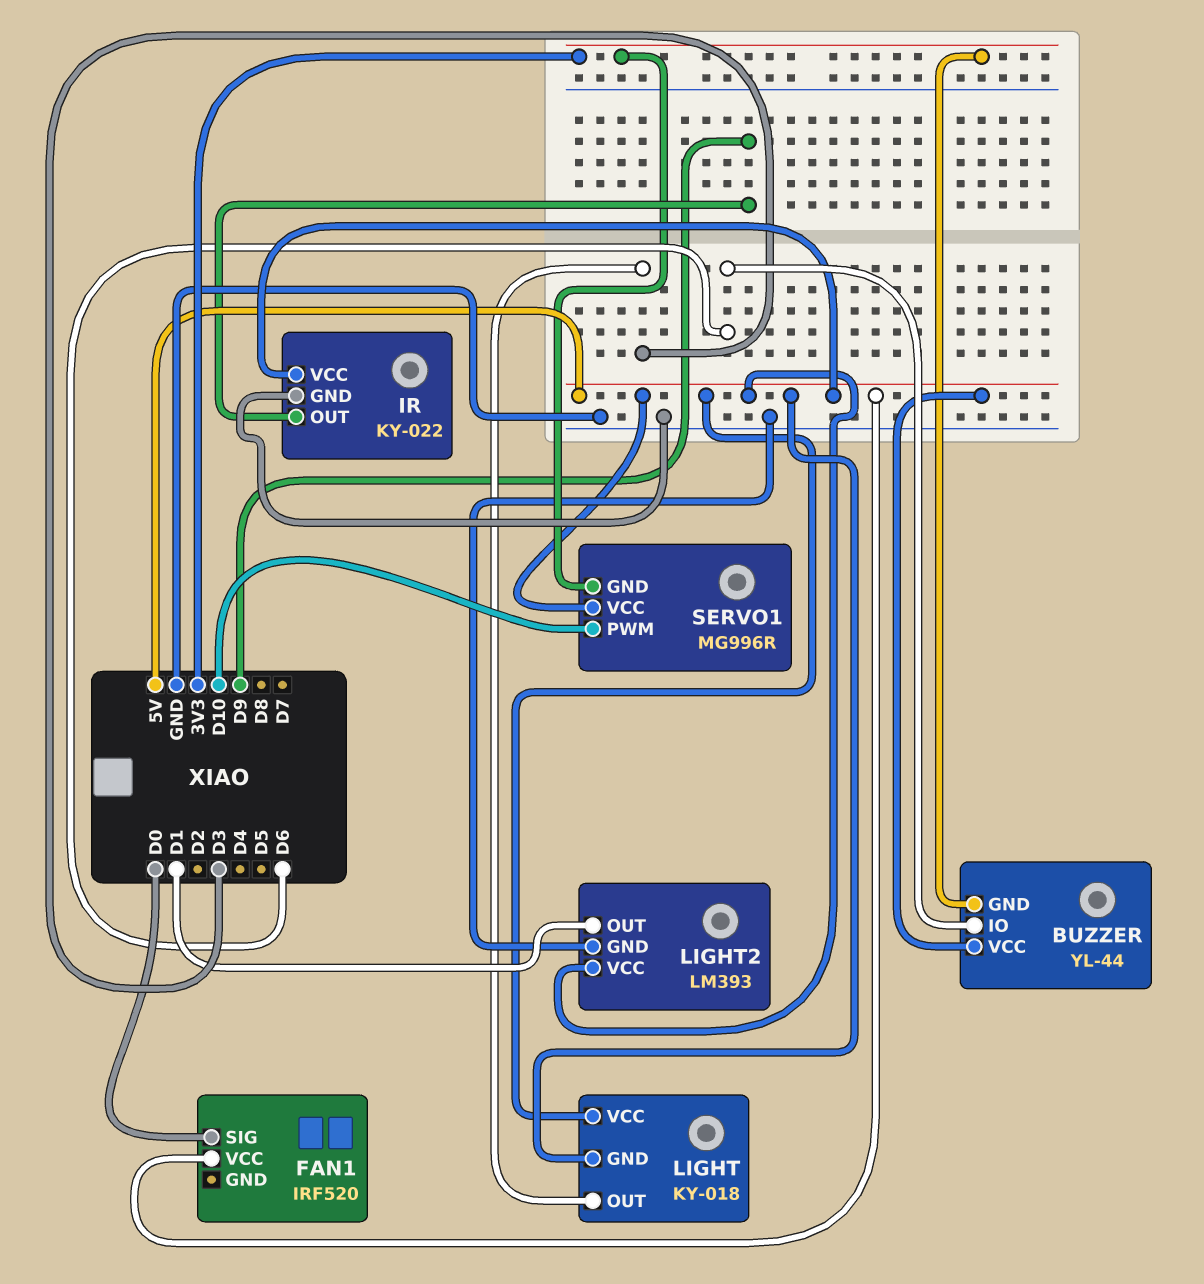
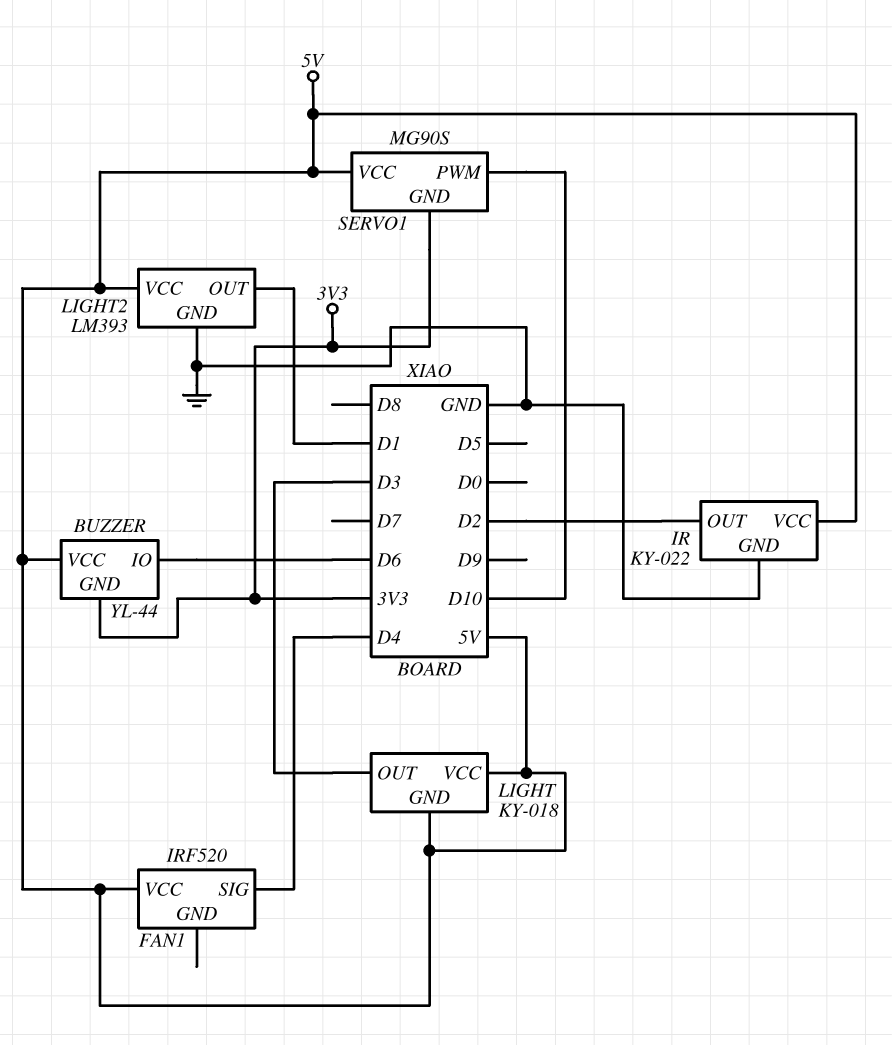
FAN1 pin SIG: D0 -> D4
IR pin OUT: D9 -> D2
SERVO1: MG996R -> MG90S

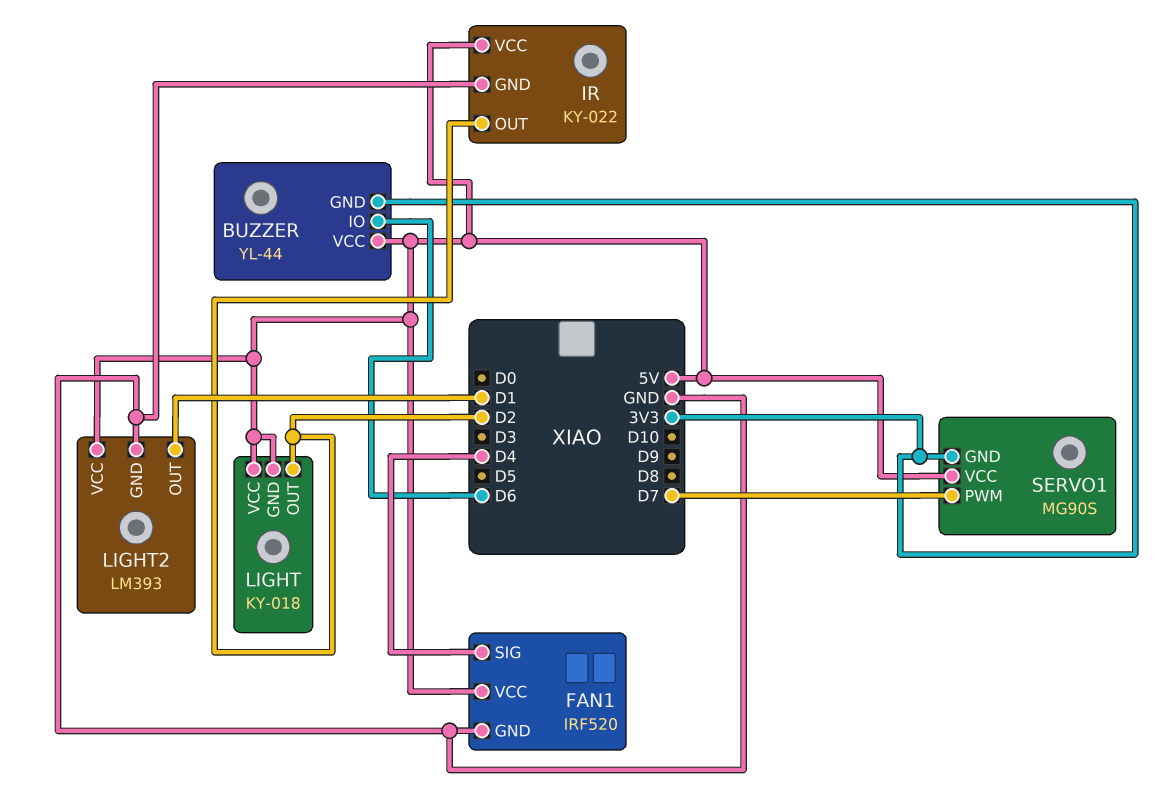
FAN1 pin GND: none -> GND
LIGHT pin OUT: D3 -> D2
SERVO1 pin PWM: D10 -> D7

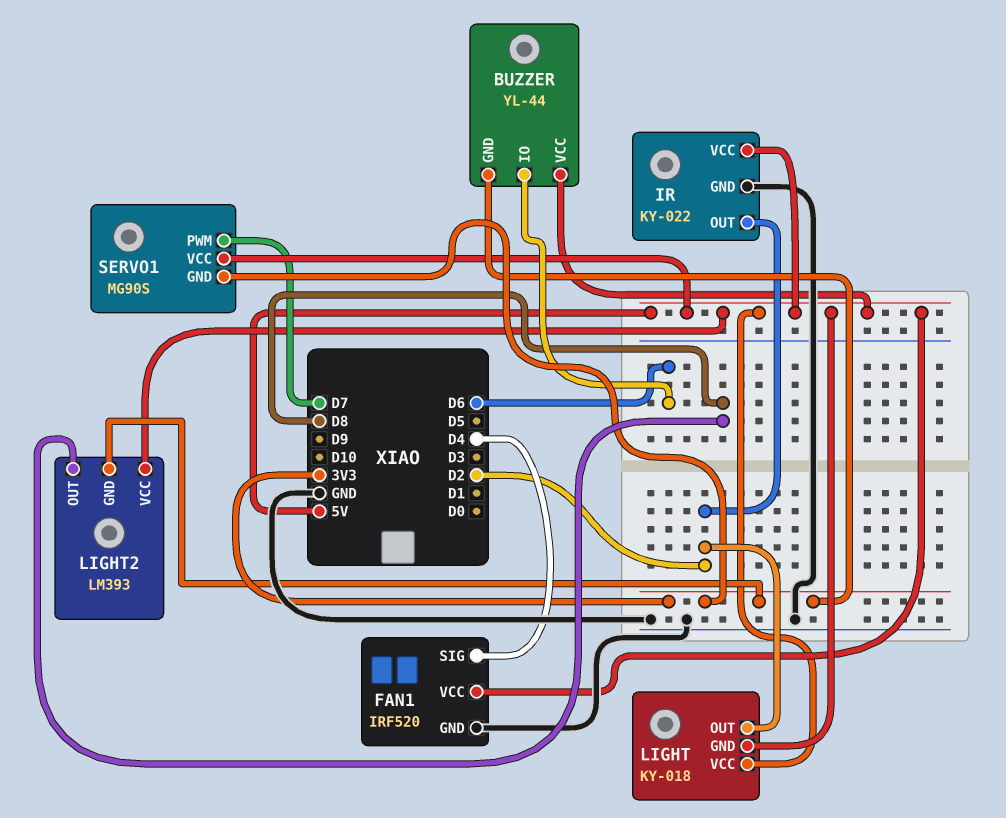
LIGHT2 pin GND: GND -> 3V3
LIGHT2 pin OUT: D1 -> D8

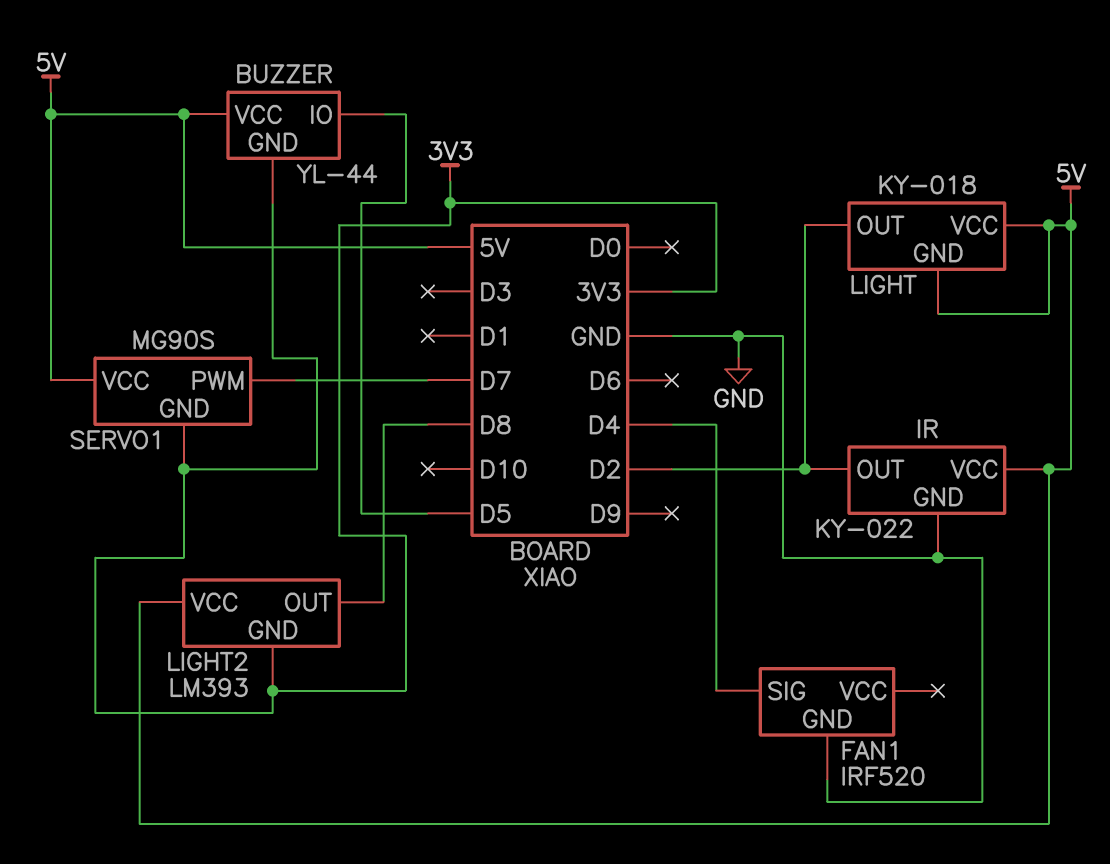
BUZZER pin IO: D6 -> D5
FAN1 pin VCC: 5V -> none

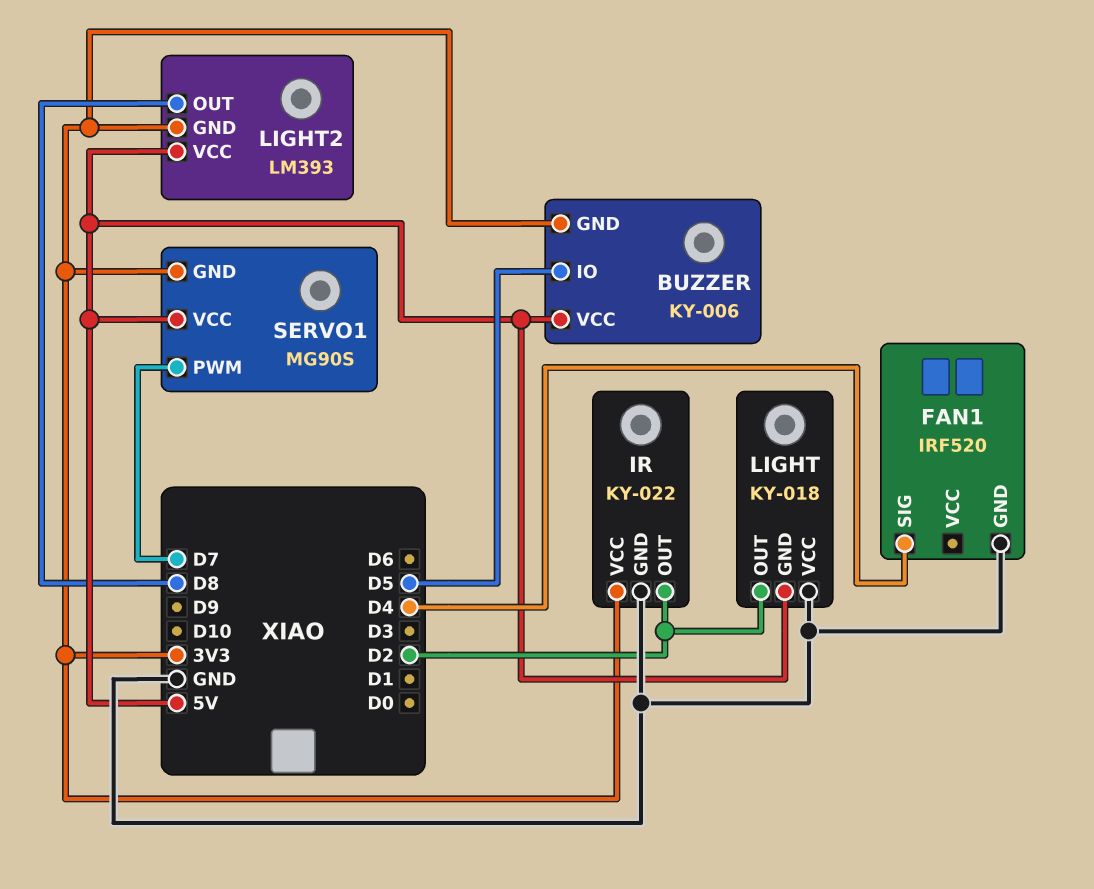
BUZZER: YL-44 -> KY-006
IR pin VCC: 5V -> 3V3
LIGHT pin VCC: 5V -> GND

